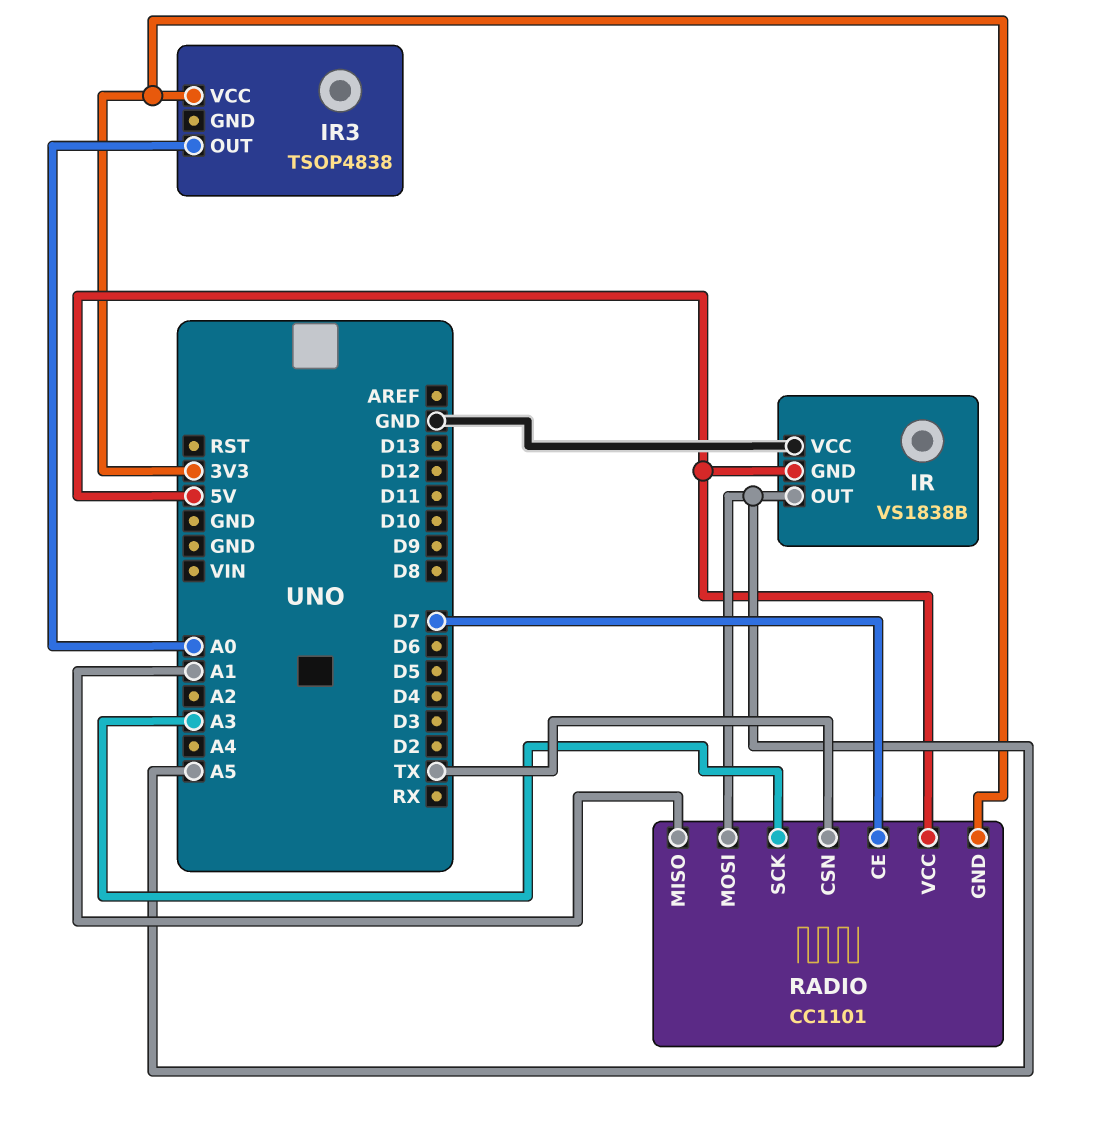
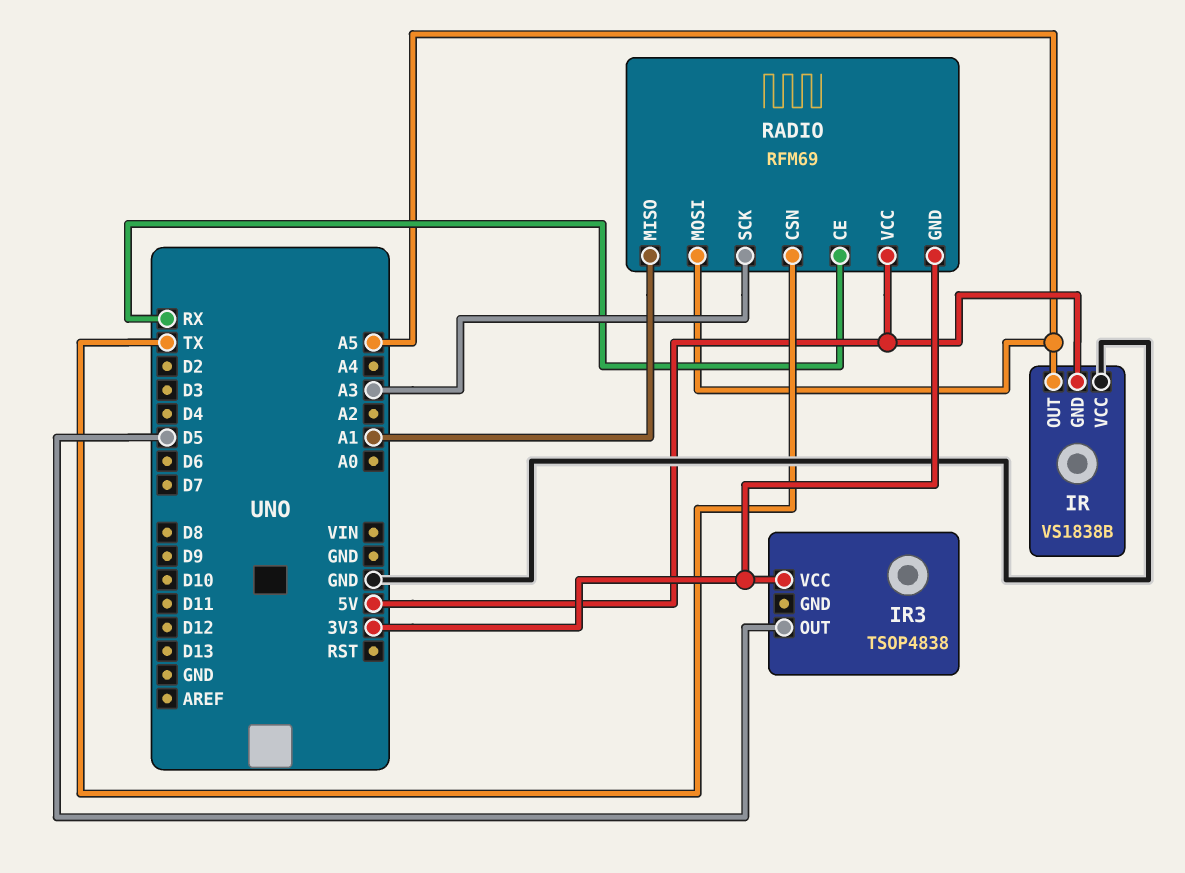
IR3 pin OUT: A0 -> D5
RADIO: CC1101 -> RFM69
RADIO pin CE: D7 -> RX

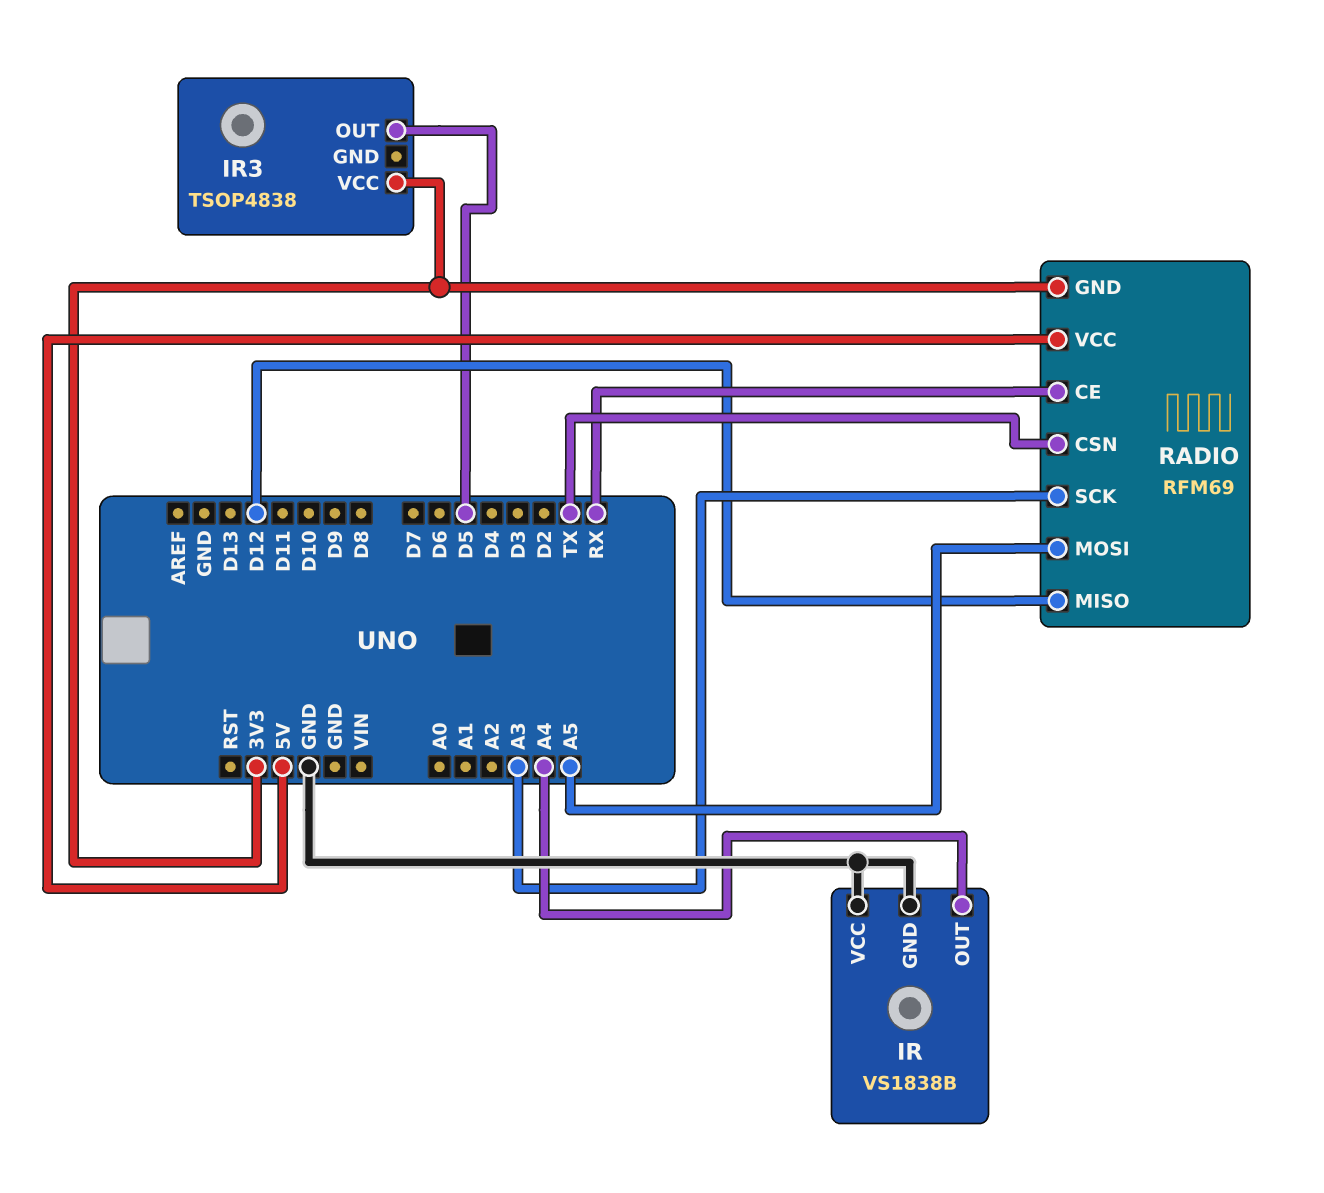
IR pin GND: 5V -> GND
IR pin OUT: A5 -> A4
RADIO pin MISO: A1 -> D12

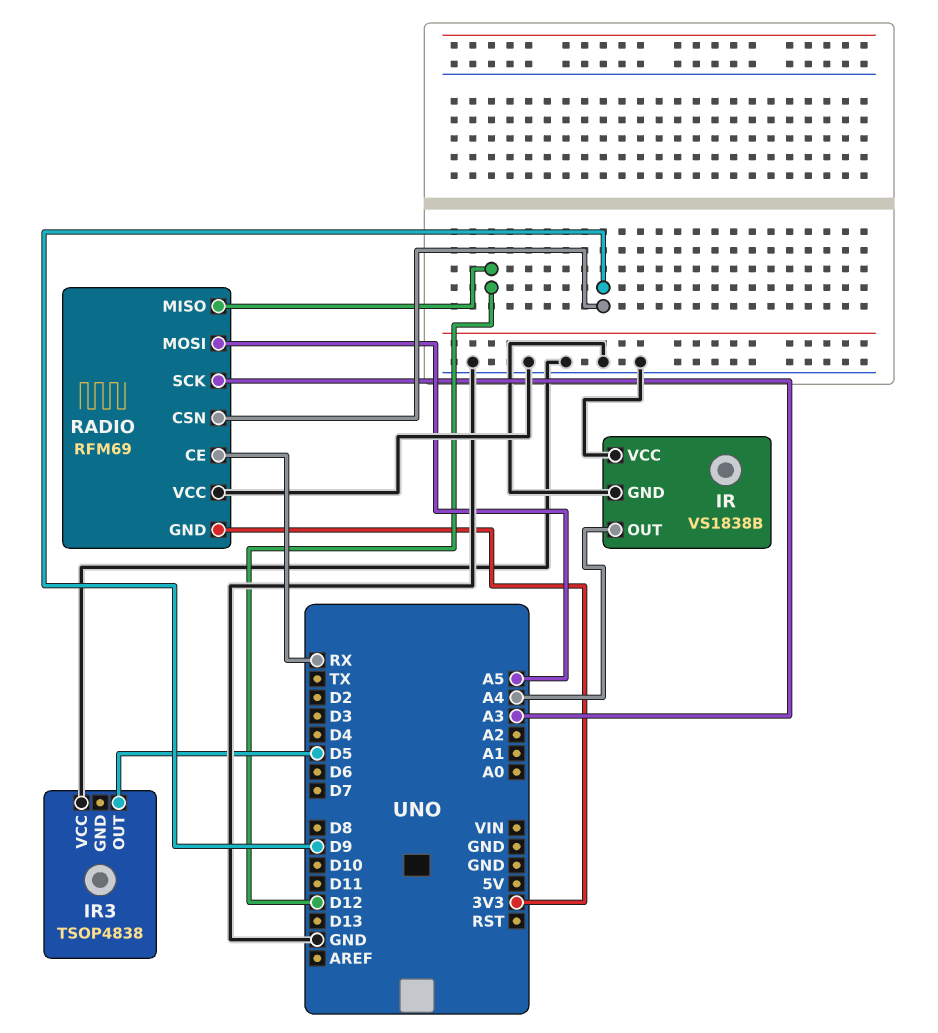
IR3 pin VCC: 3V3 -> GND
RADIO pin CSN: TX -> D9
RADIO pin VCC: 5V -> GND

